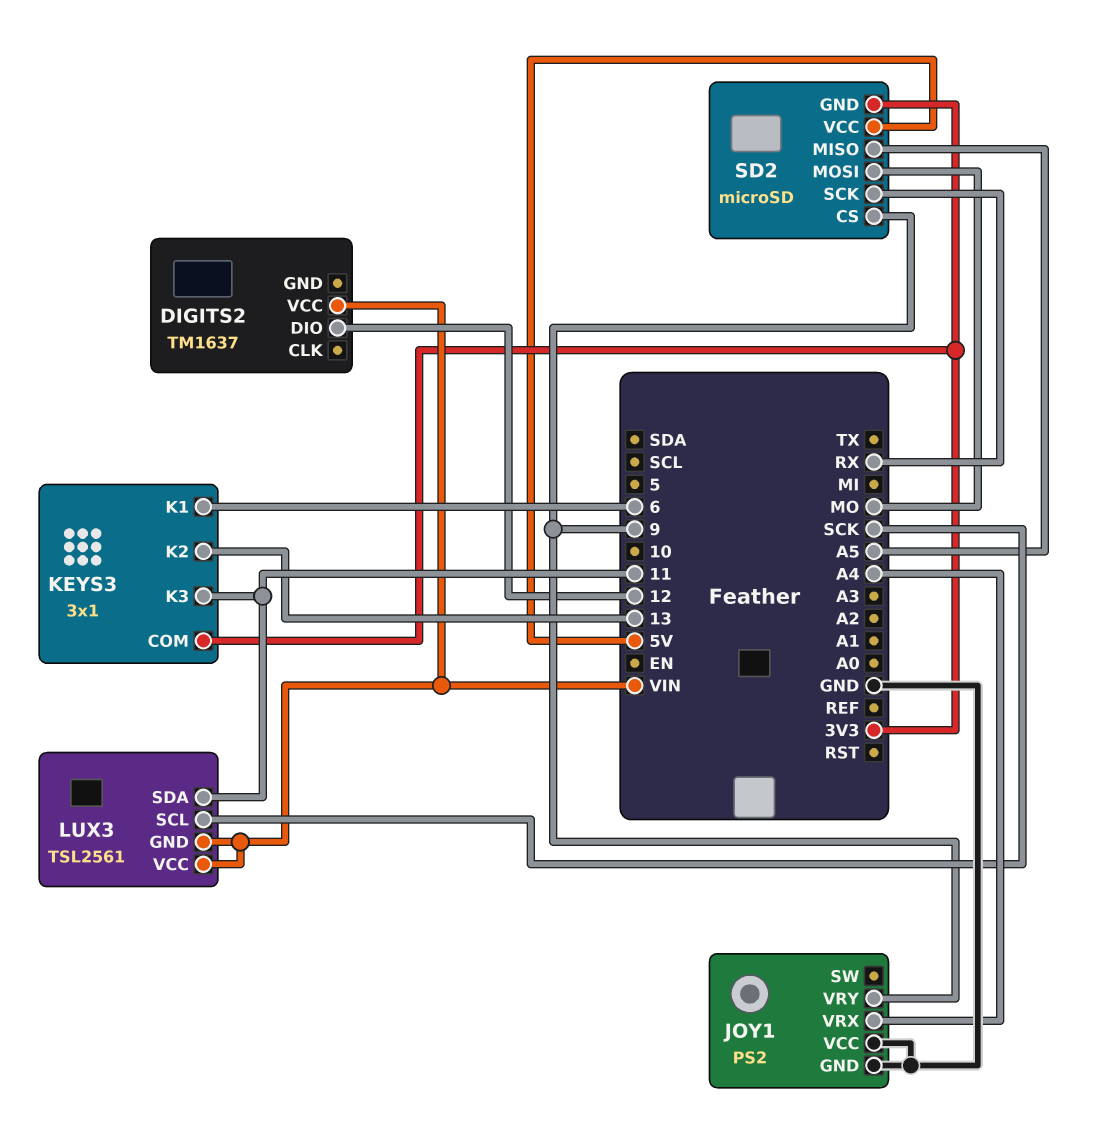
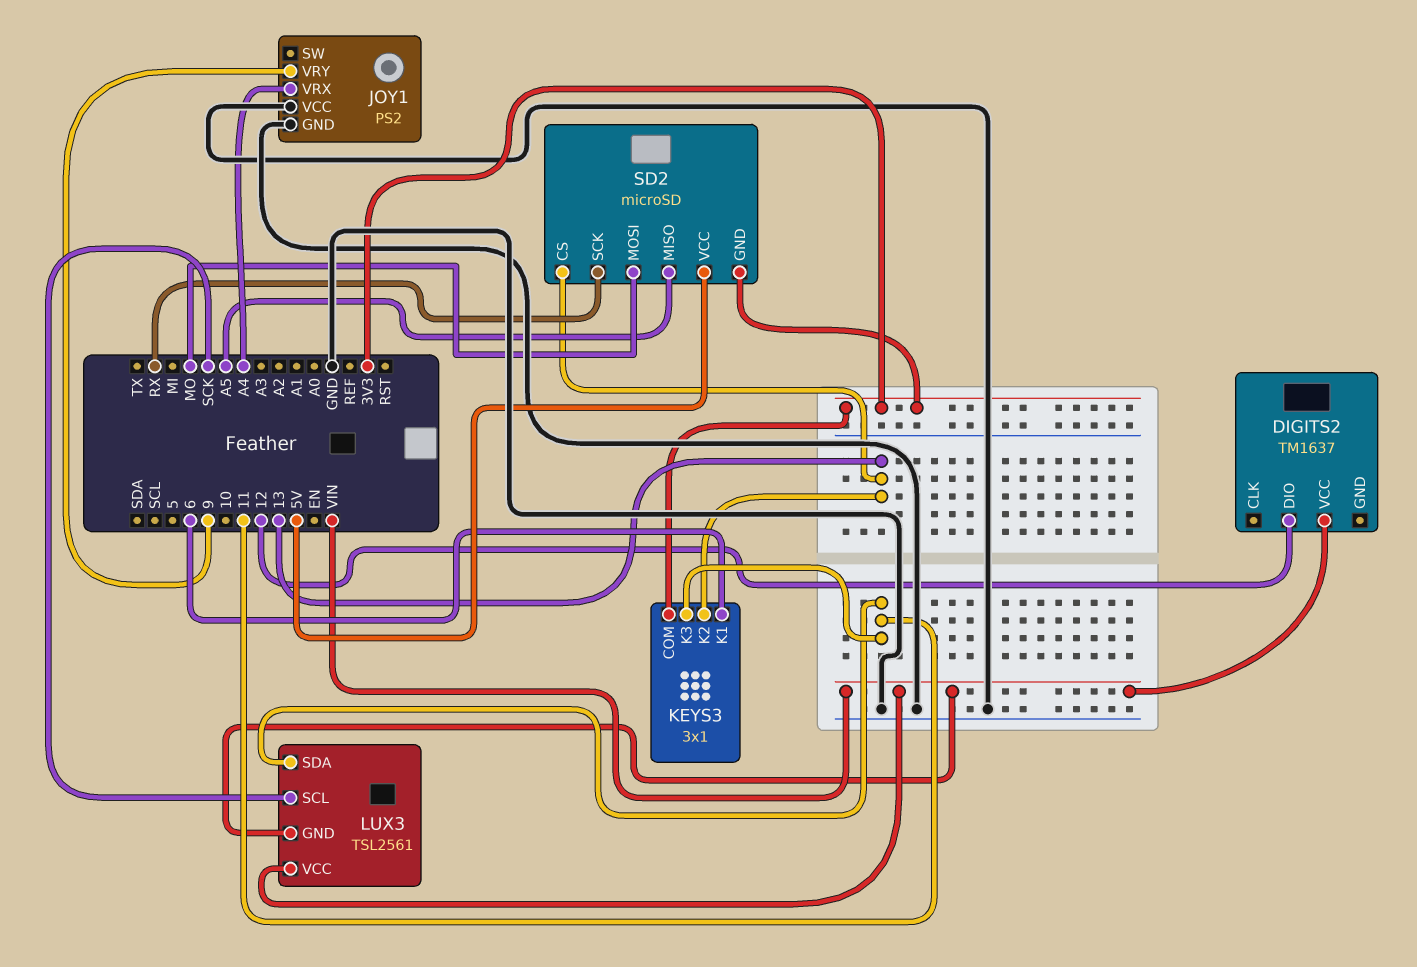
SD2 pin CS: 9 -> 13

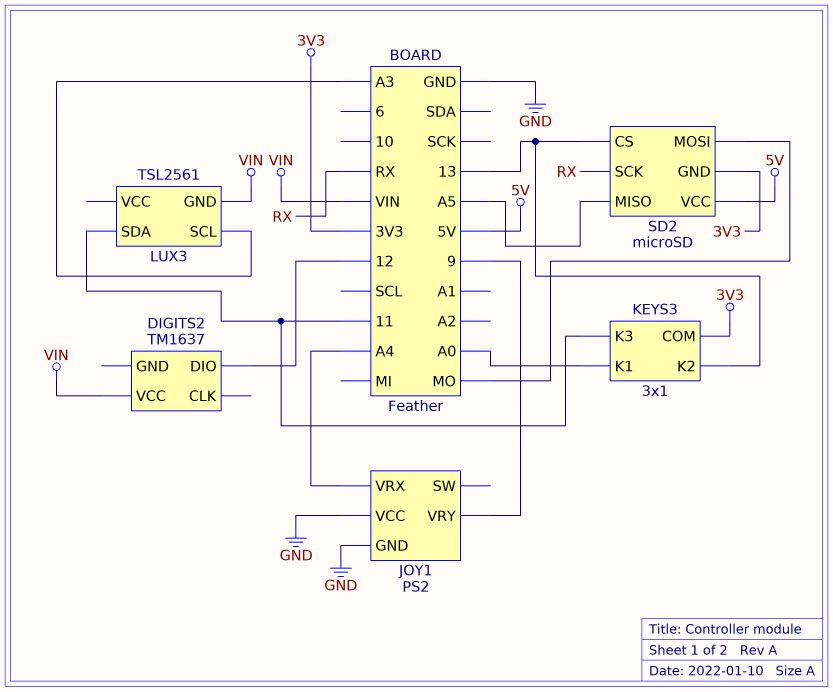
KEYS3 pin K1: 6 -> A0
LUX3 pin SCL: SCK -> A3
LUX3 pin VCC: VIN -> none

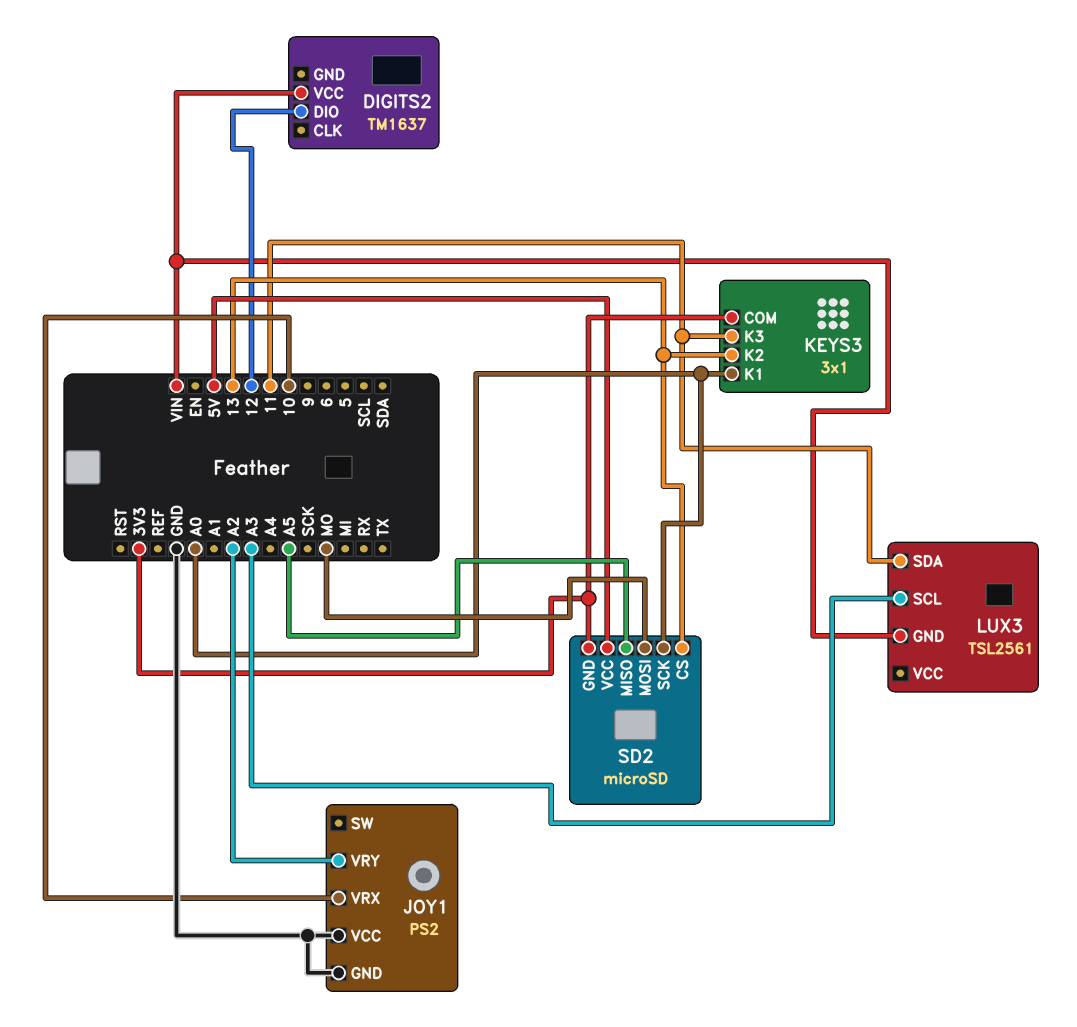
JOY1 pin VRX: A4 -> 10
JOY1 pin VRY: 9 -> A2
SD2 pin SCK: RX -> A0

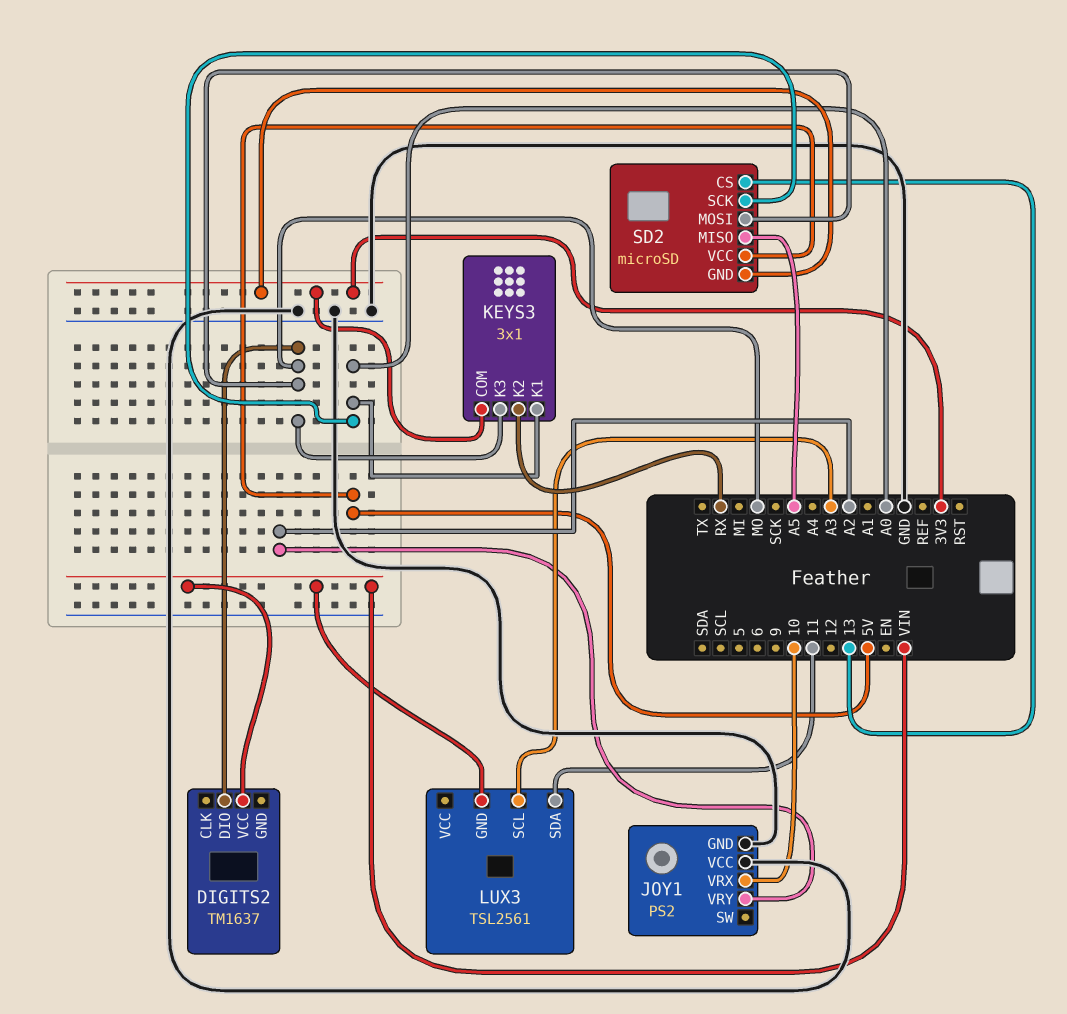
DIGITS2 pin DIO: 12 -> MO
KEYS3 pin K2: 13 -> RX
KEYS3 pin K3: 11 -> MO

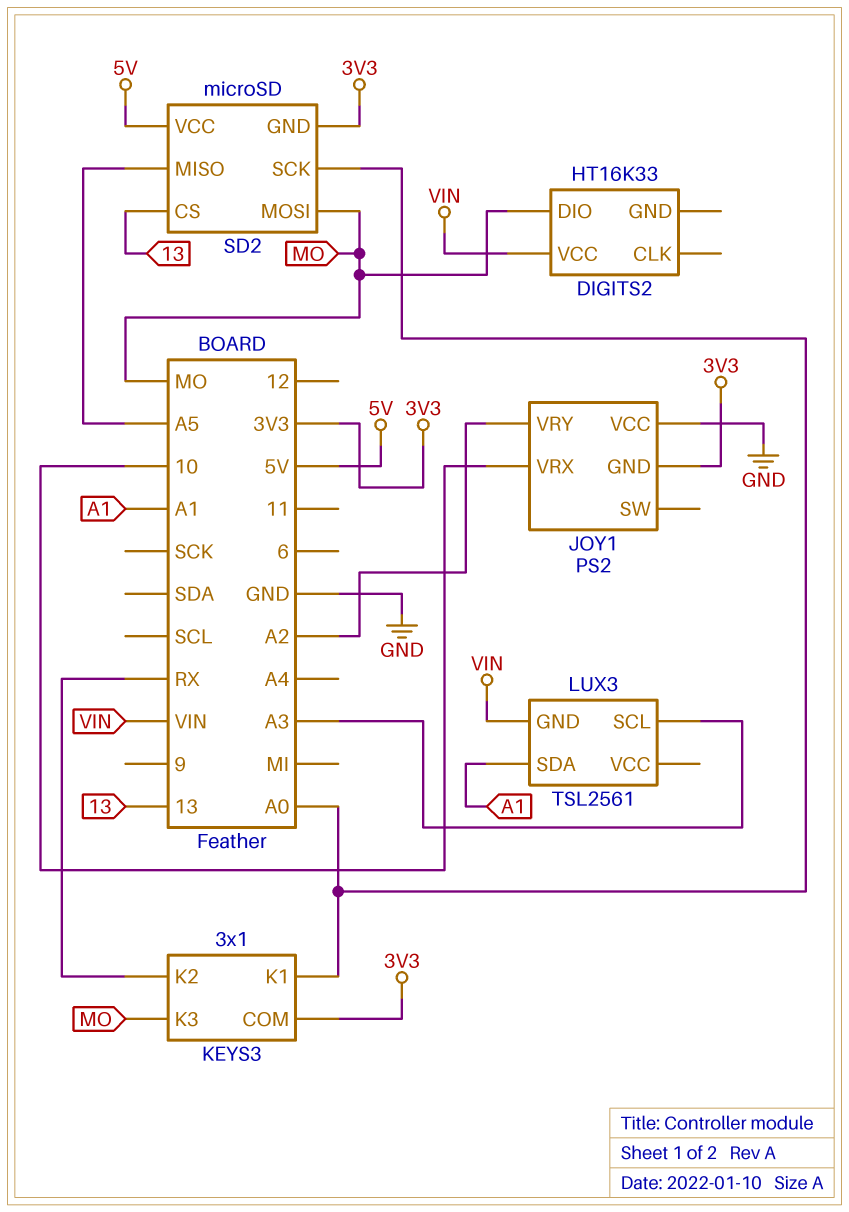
DIGITS2: TM1637 -> HT16K33
JOY1 pin GND: GND -> 3V3
LUX3 pin SDA: 11 -> A1

